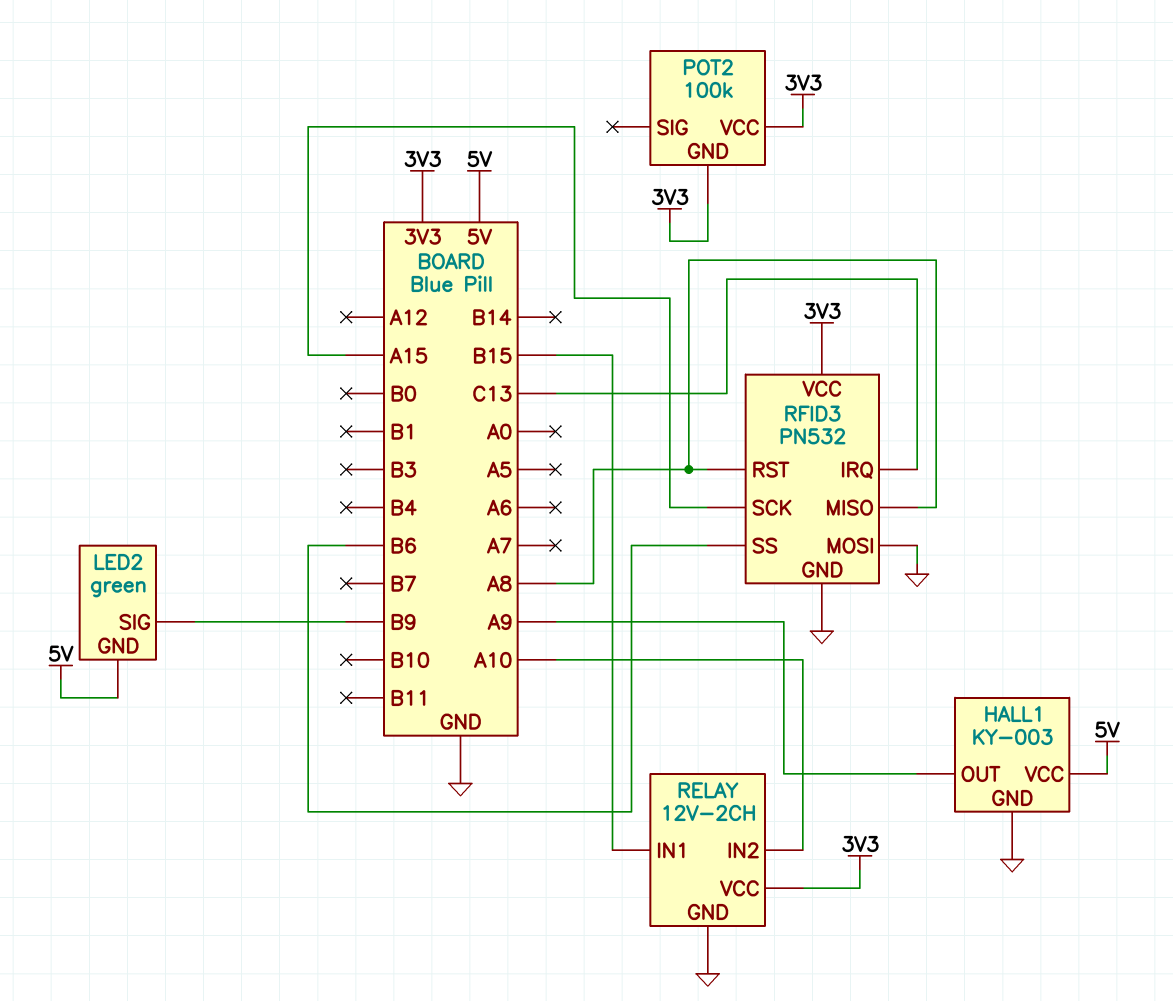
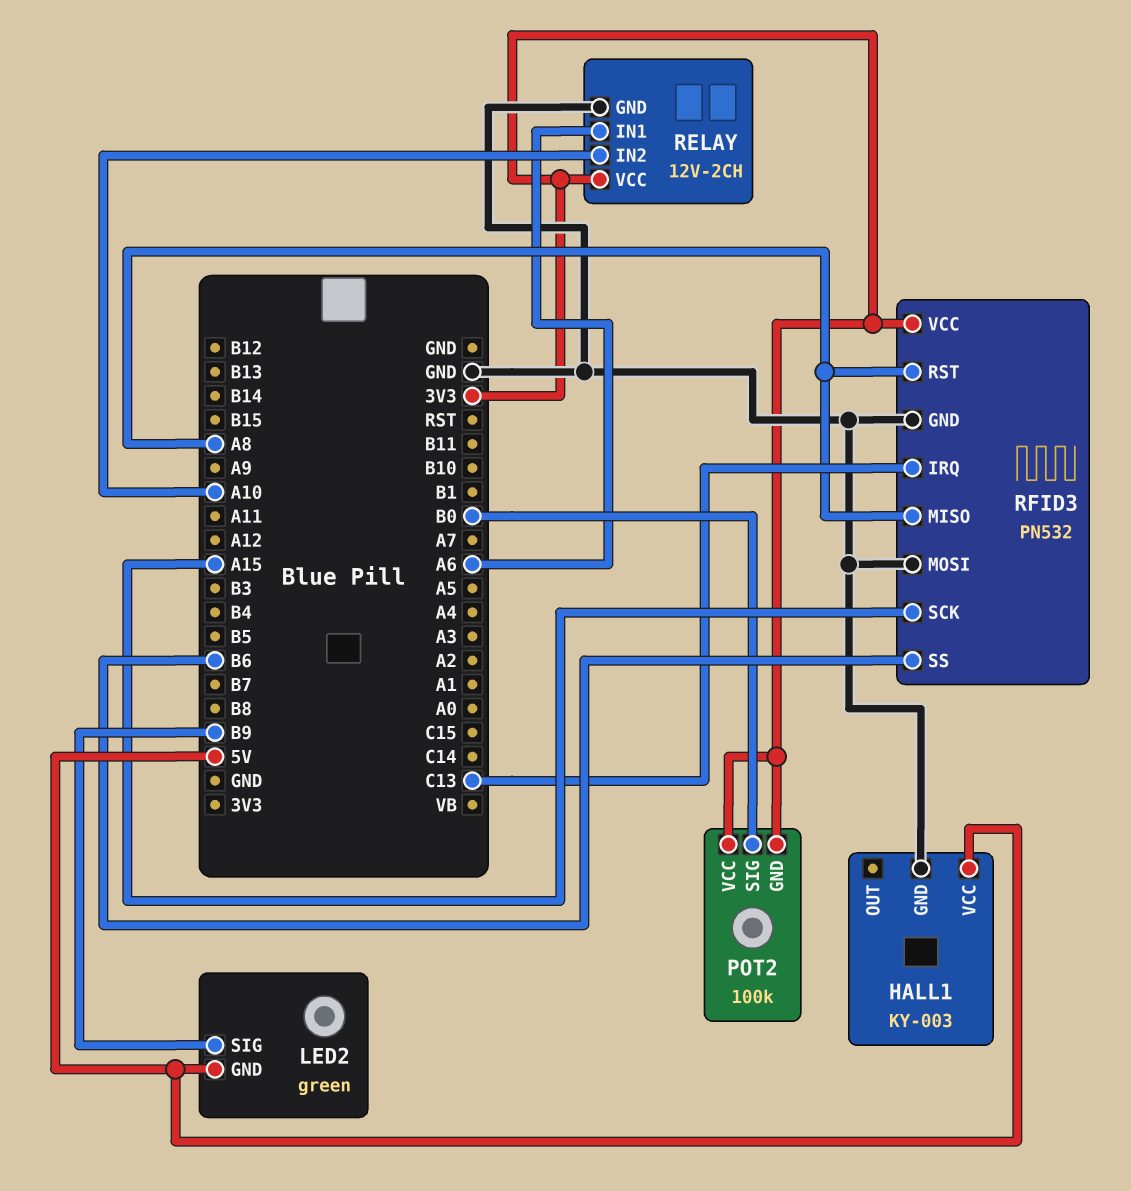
HALL1 pin OUT: A9 -> none
POT2 pin SIG: none -> B0
RELAY pin IN1: B15 -> A6

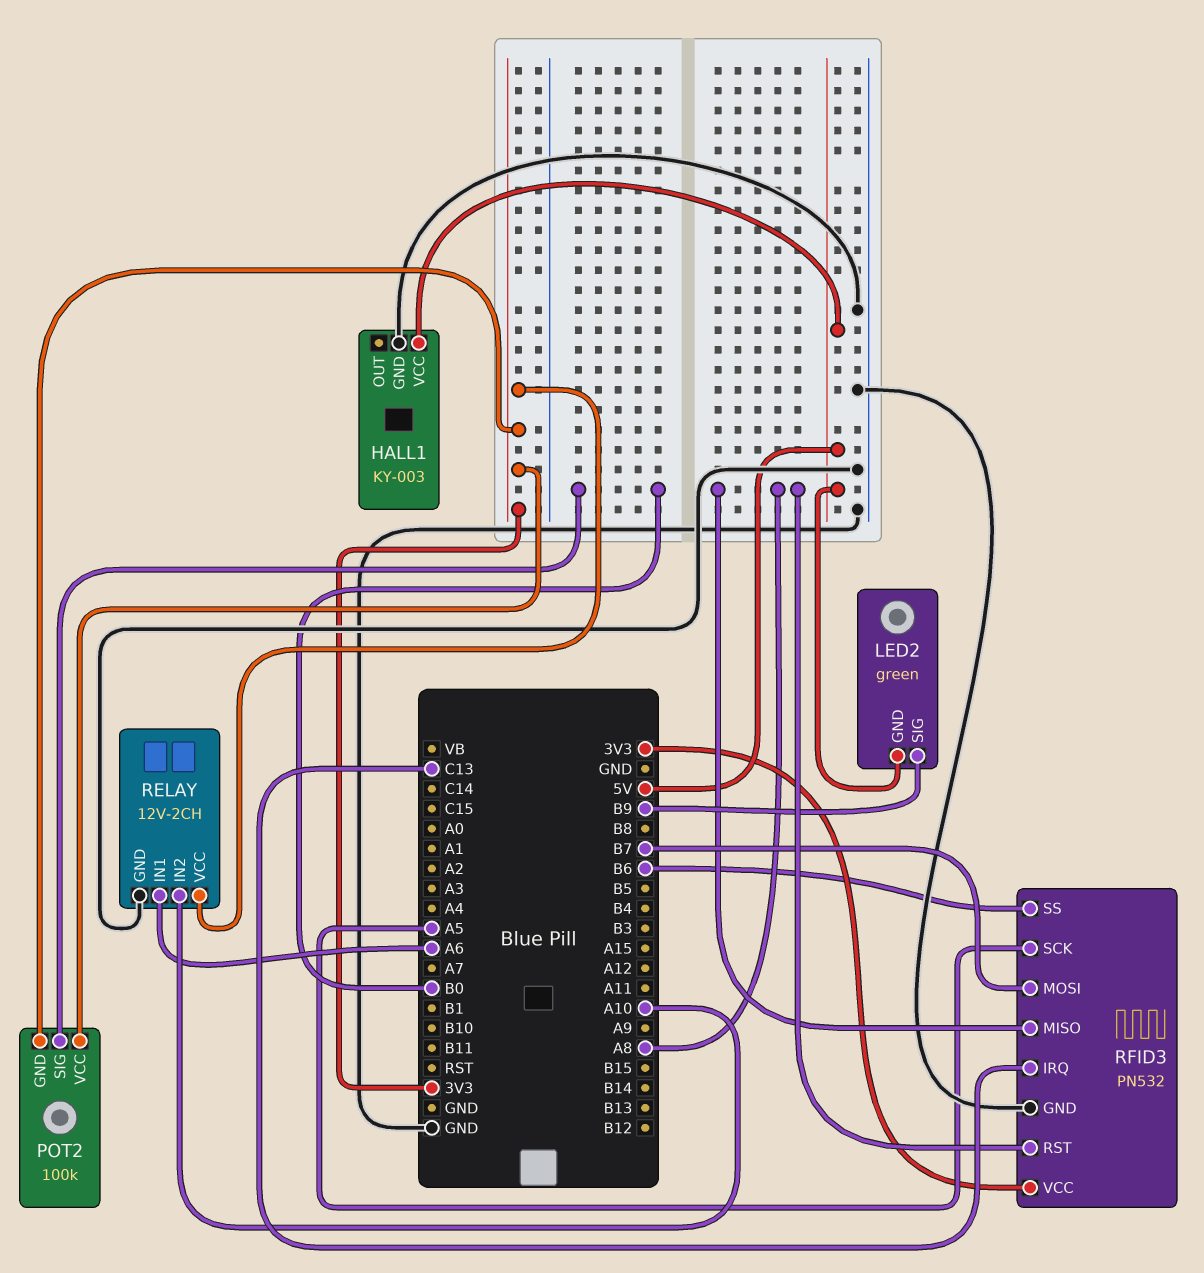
RFID3 pin MOSI: GND -> B7
RFID3 pin SCK: A15 -> A5

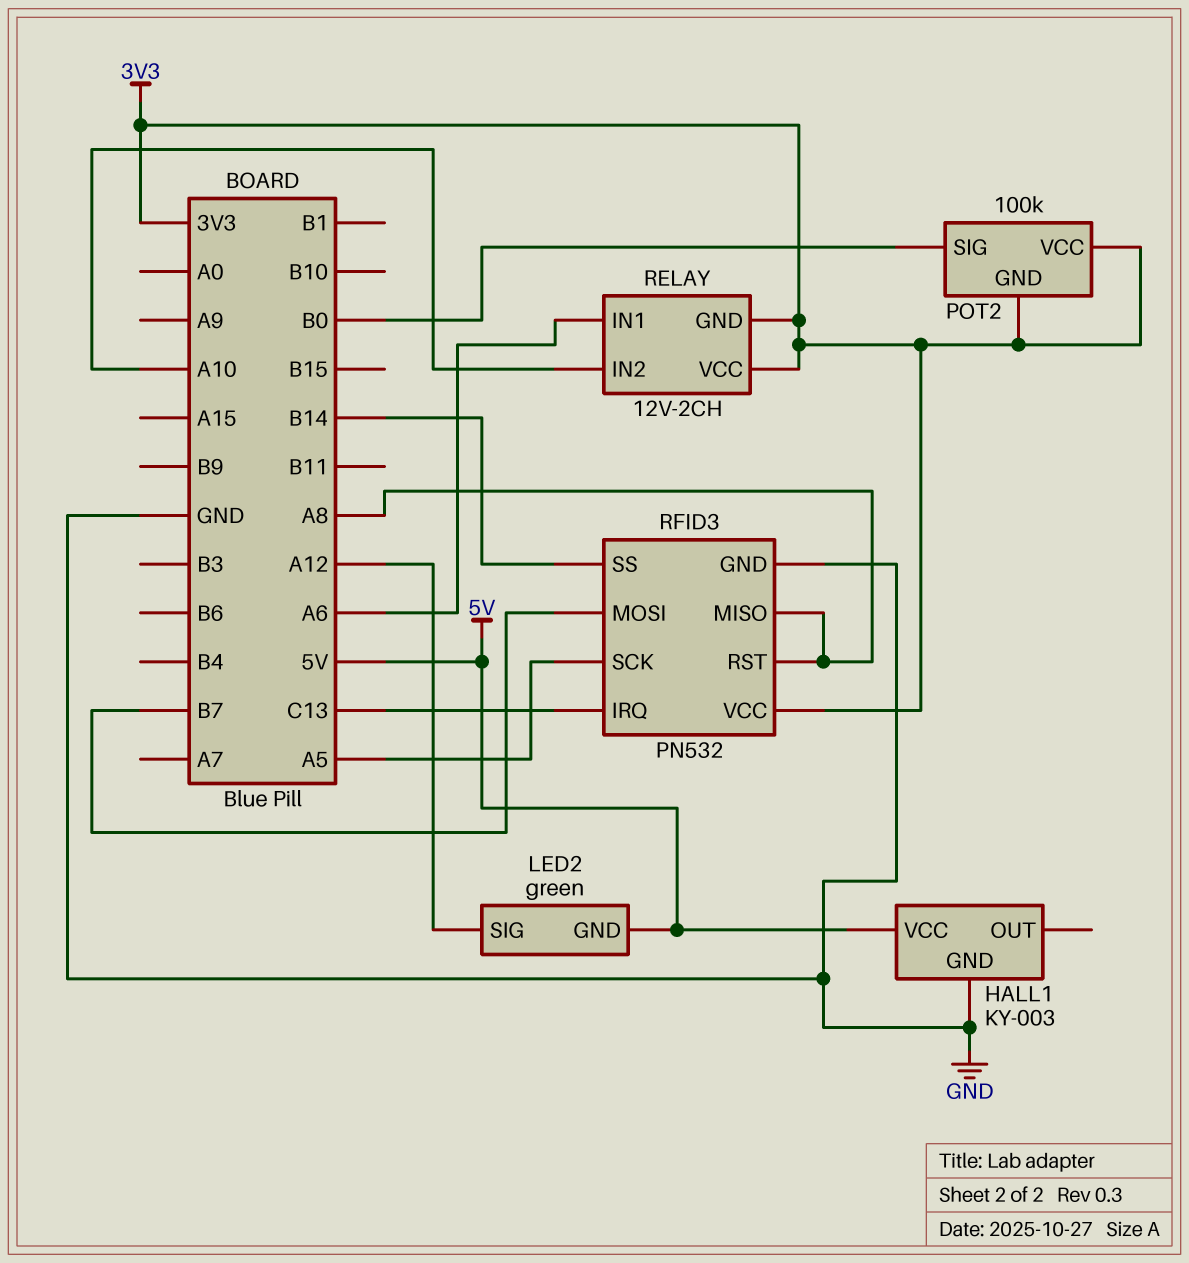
LED2 pin SIG: B9 -> A12
RELAY pin GND: GND -> 3V3
RFID3 pin SS: B6 -> B14

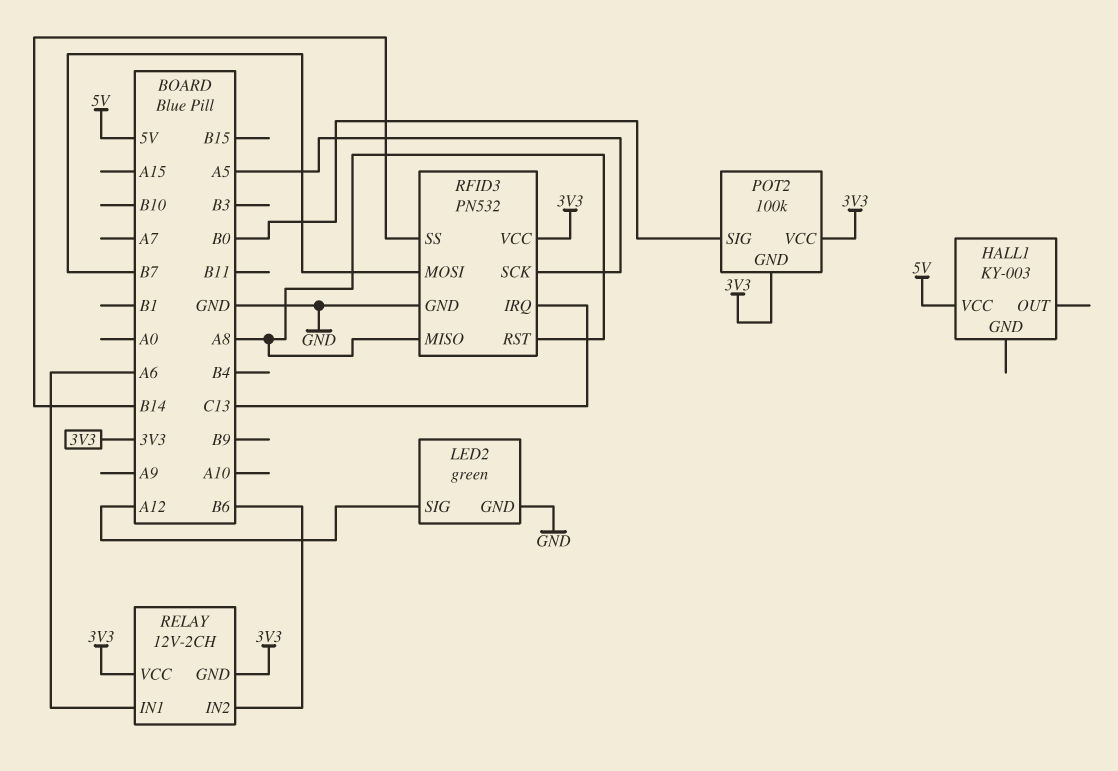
HALL1 pin GND: GND -> none
LED2 pin GND: 5V -> GND
RELAY pin IN2: A10 -> B6

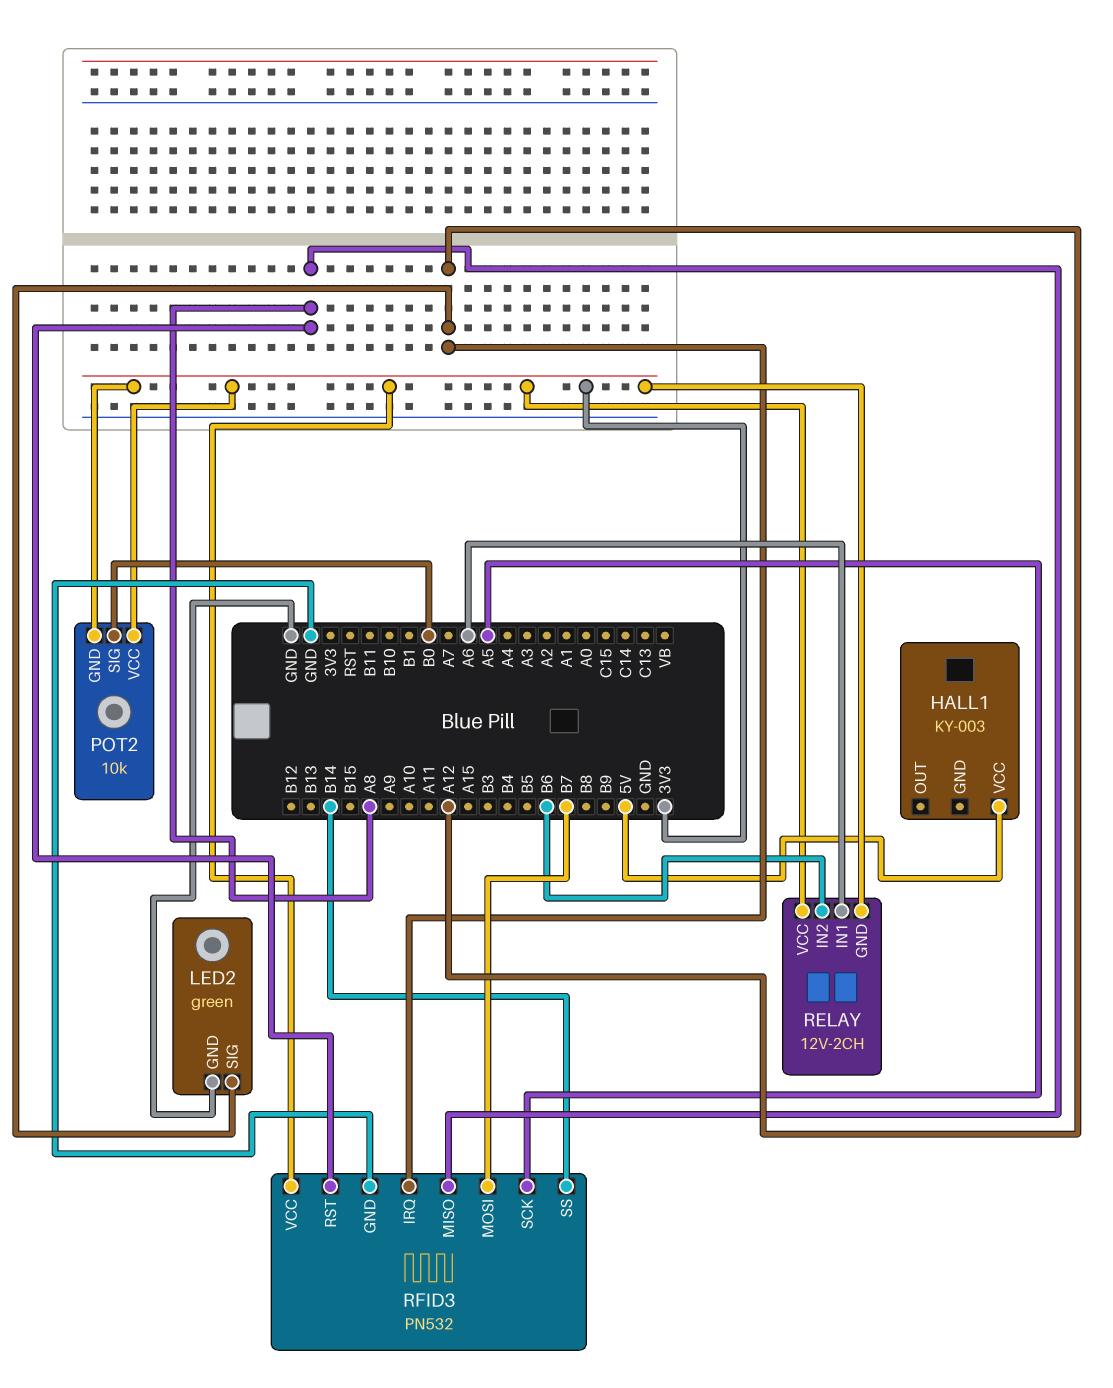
POT2: 100k -> 10k
RFID3 pin IRQ: C13 -> A12

